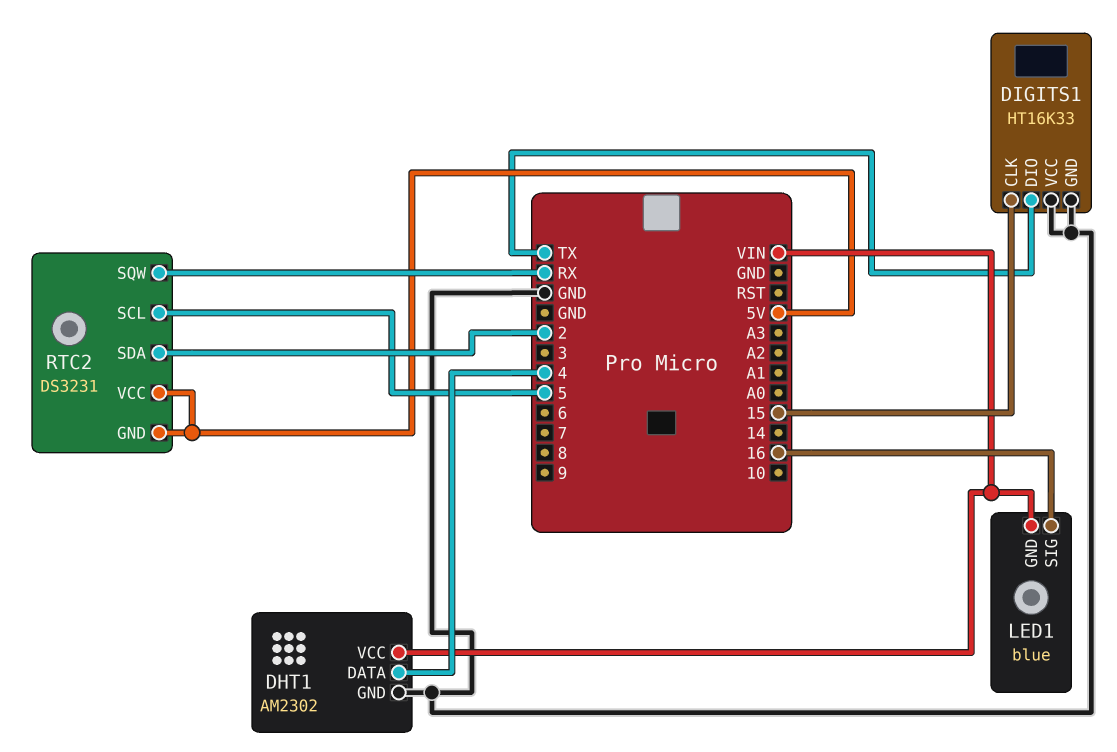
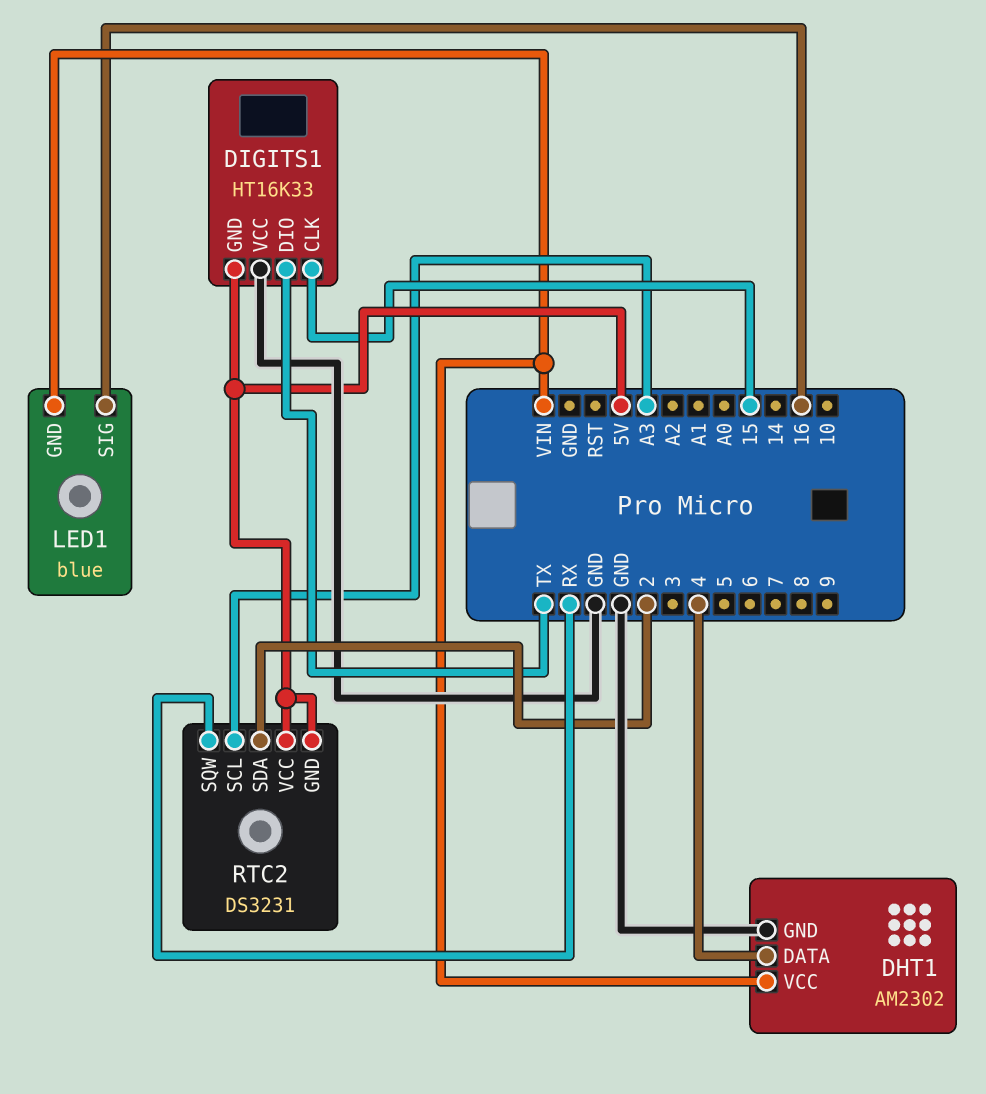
DIGITS1 pin GND: GND -> 5V
RTC2 pin SCL: 5 -> A3

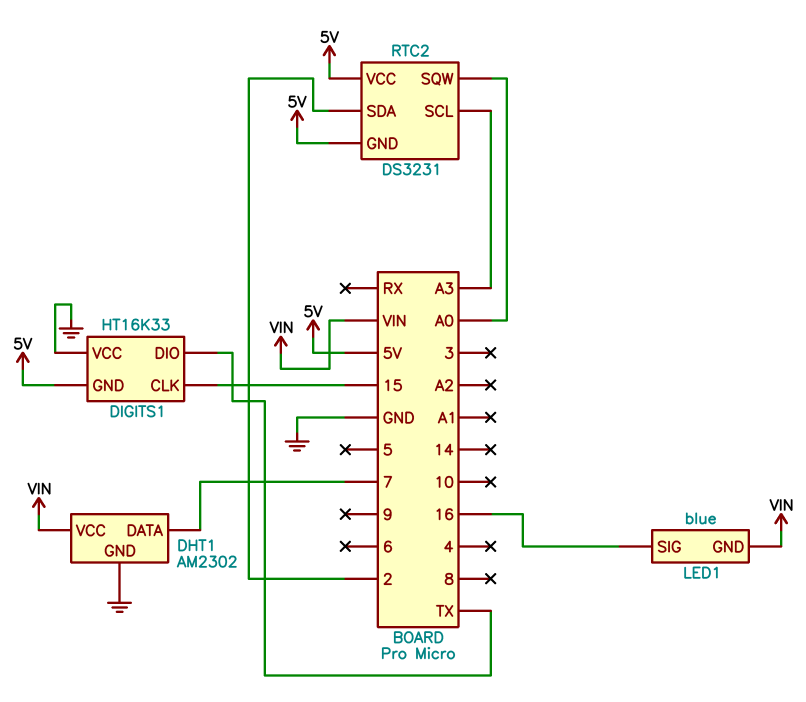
DHT1 pin DATA: 4 -> 7
RTC2 pin SQW: RX -> A0

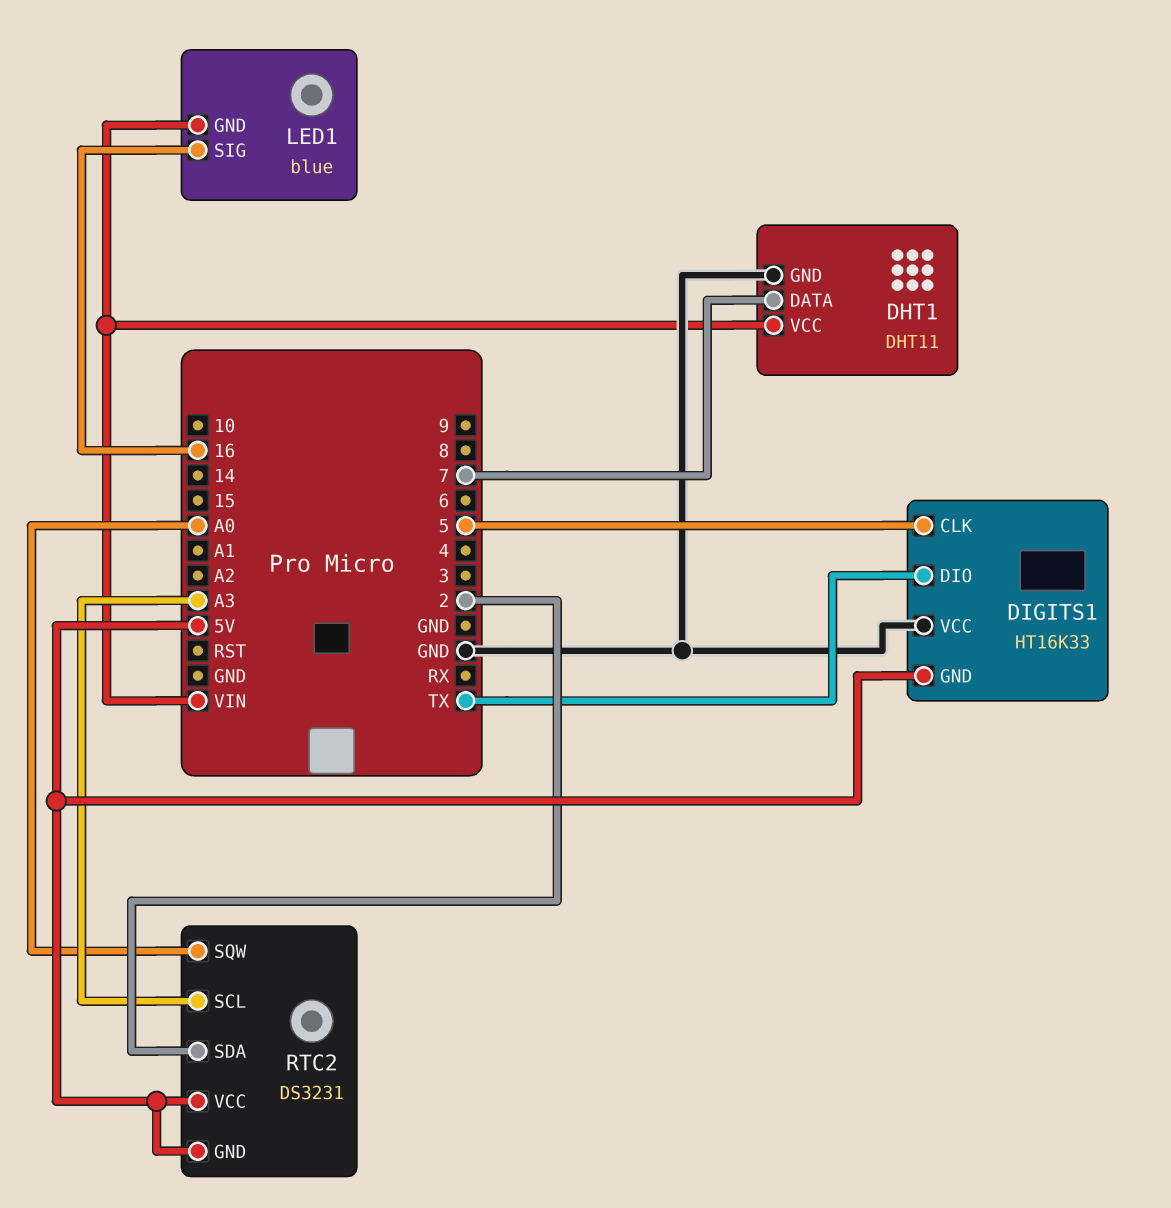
DHT1: AM2302 -> DHT11
DIGITS1 pin CLK: 15 -> 5

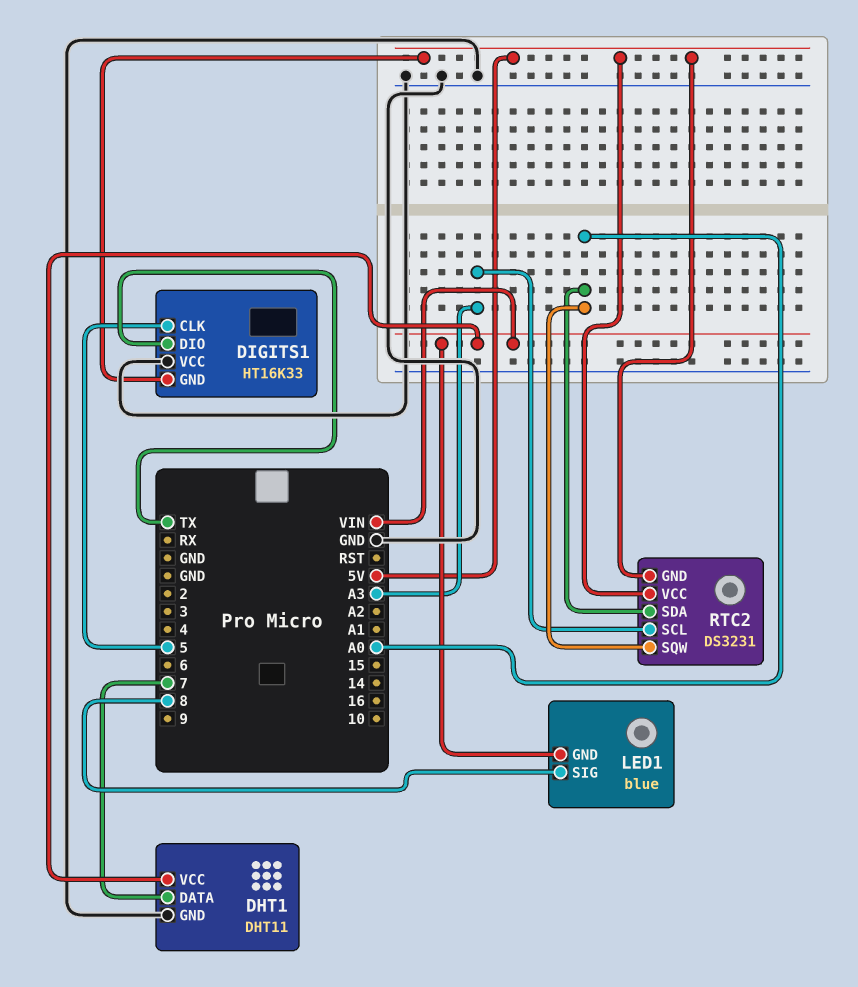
LED1 pin SIG: 16 -> 8
RTC2 pin SDA: 2 -> A0

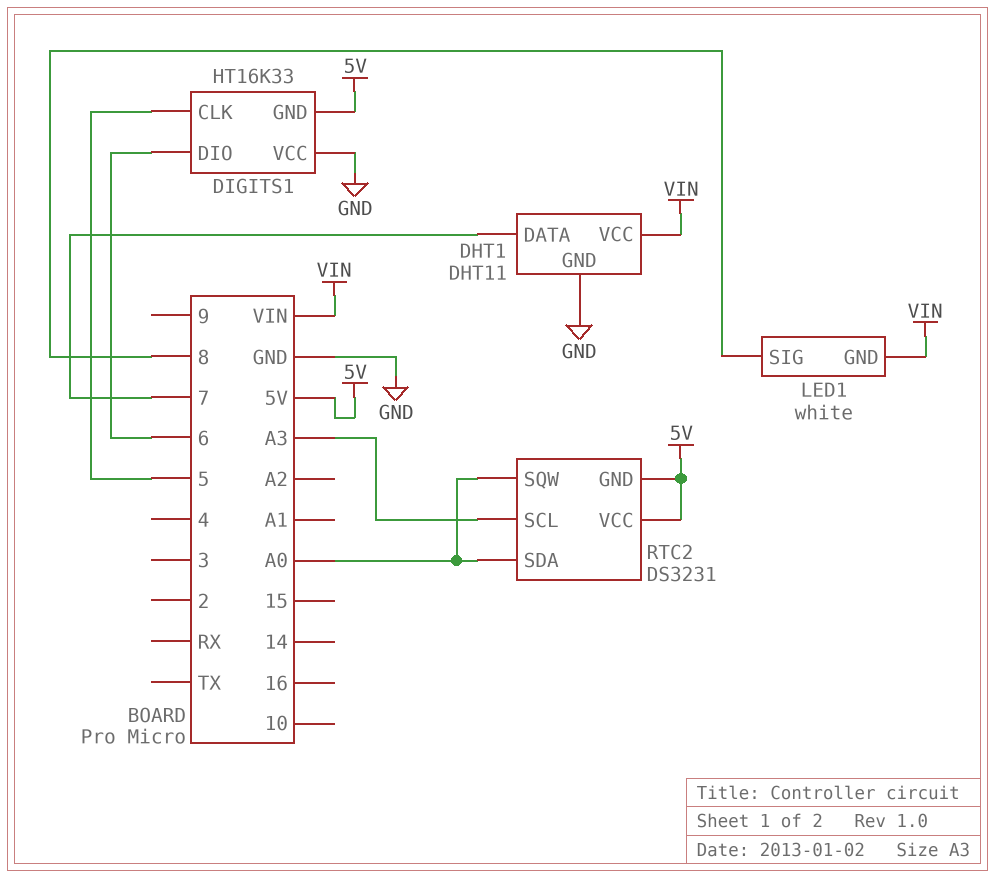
DIGITS1 pin DIO: TX -> 6
LED1: blue -> white

